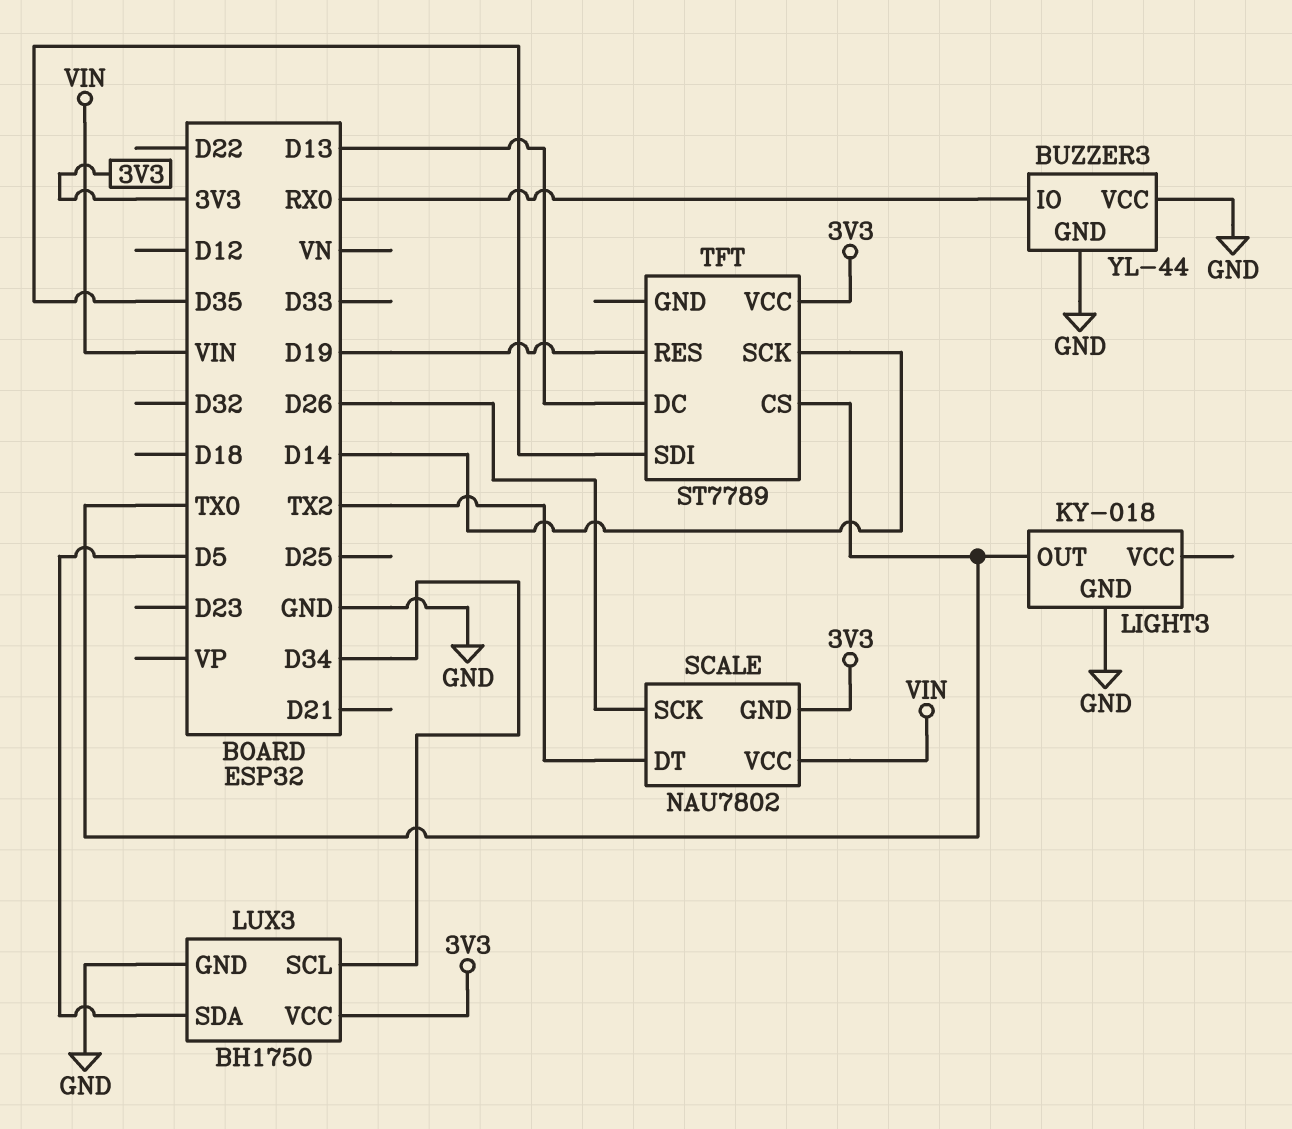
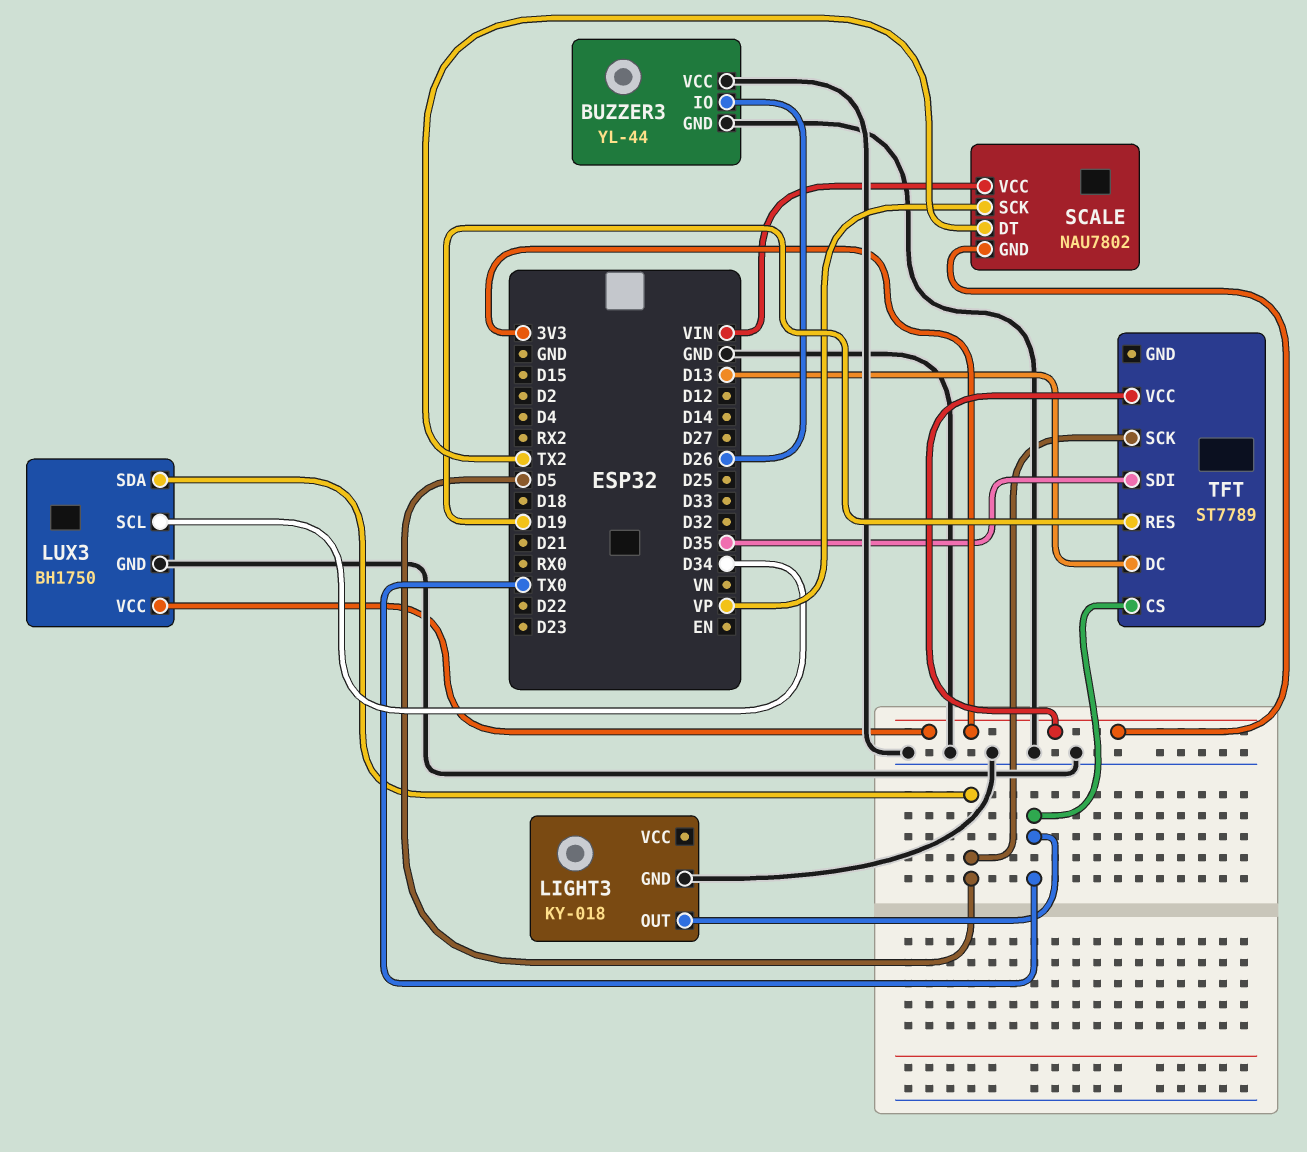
BUZZER3 pin IO: RX0 -> D26
SCALE pin SCK: D26 -> VP
TFT pin SCK: D14 -> D5

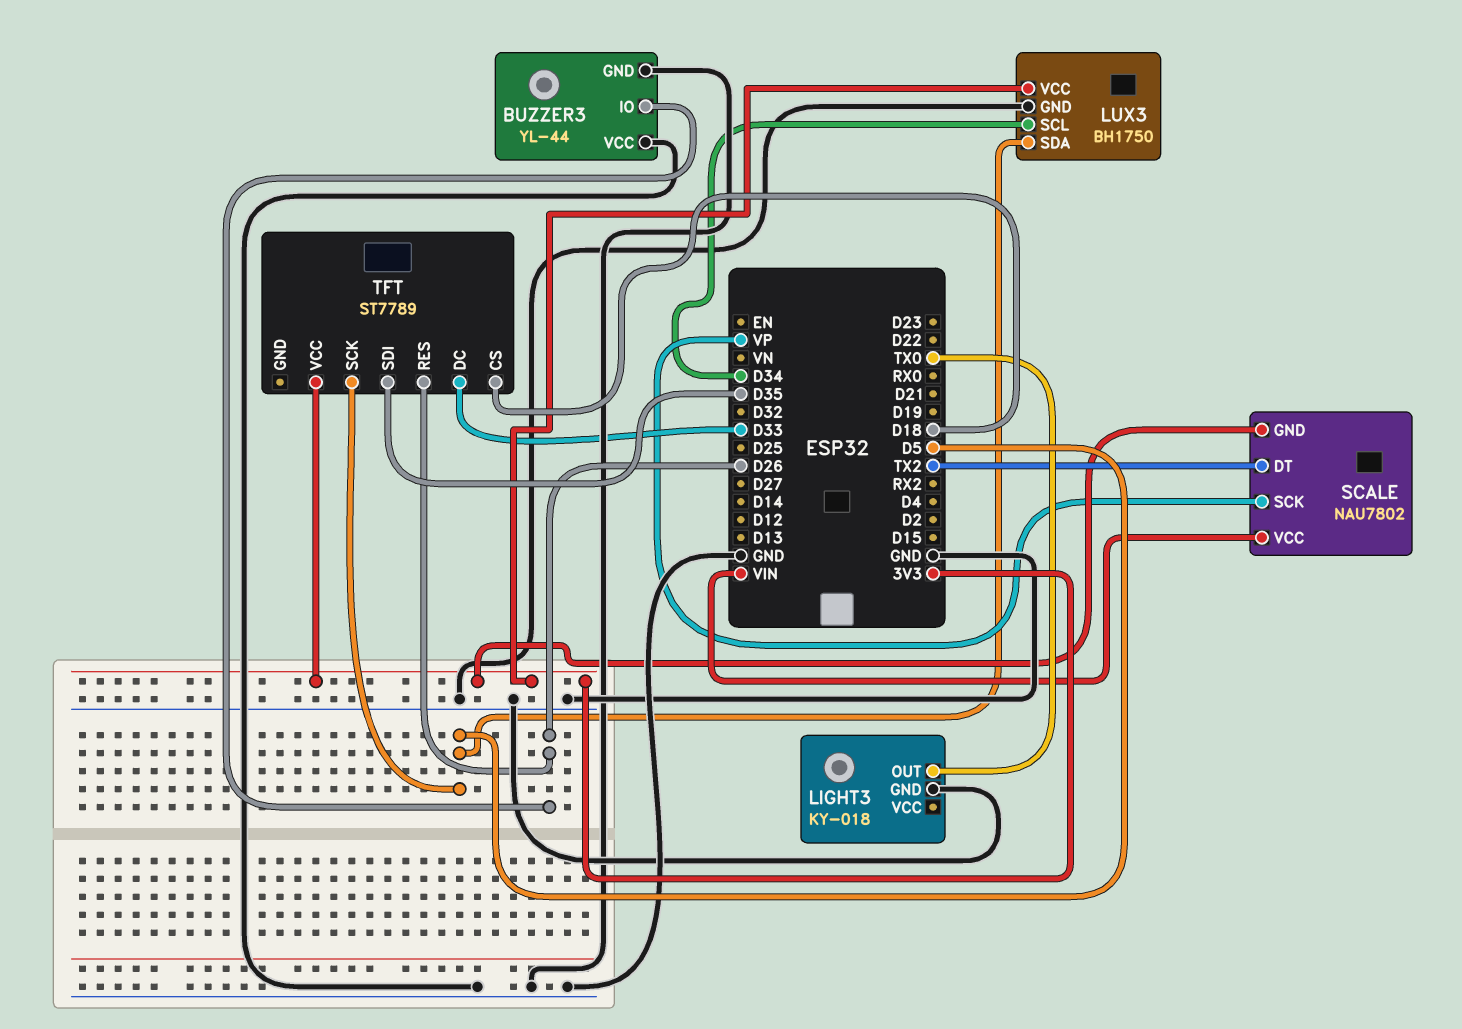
TFT pin CS: TX0 -> D18
TFT pin DC: D13 -> D33
TFT pin RES: D19 -> D26

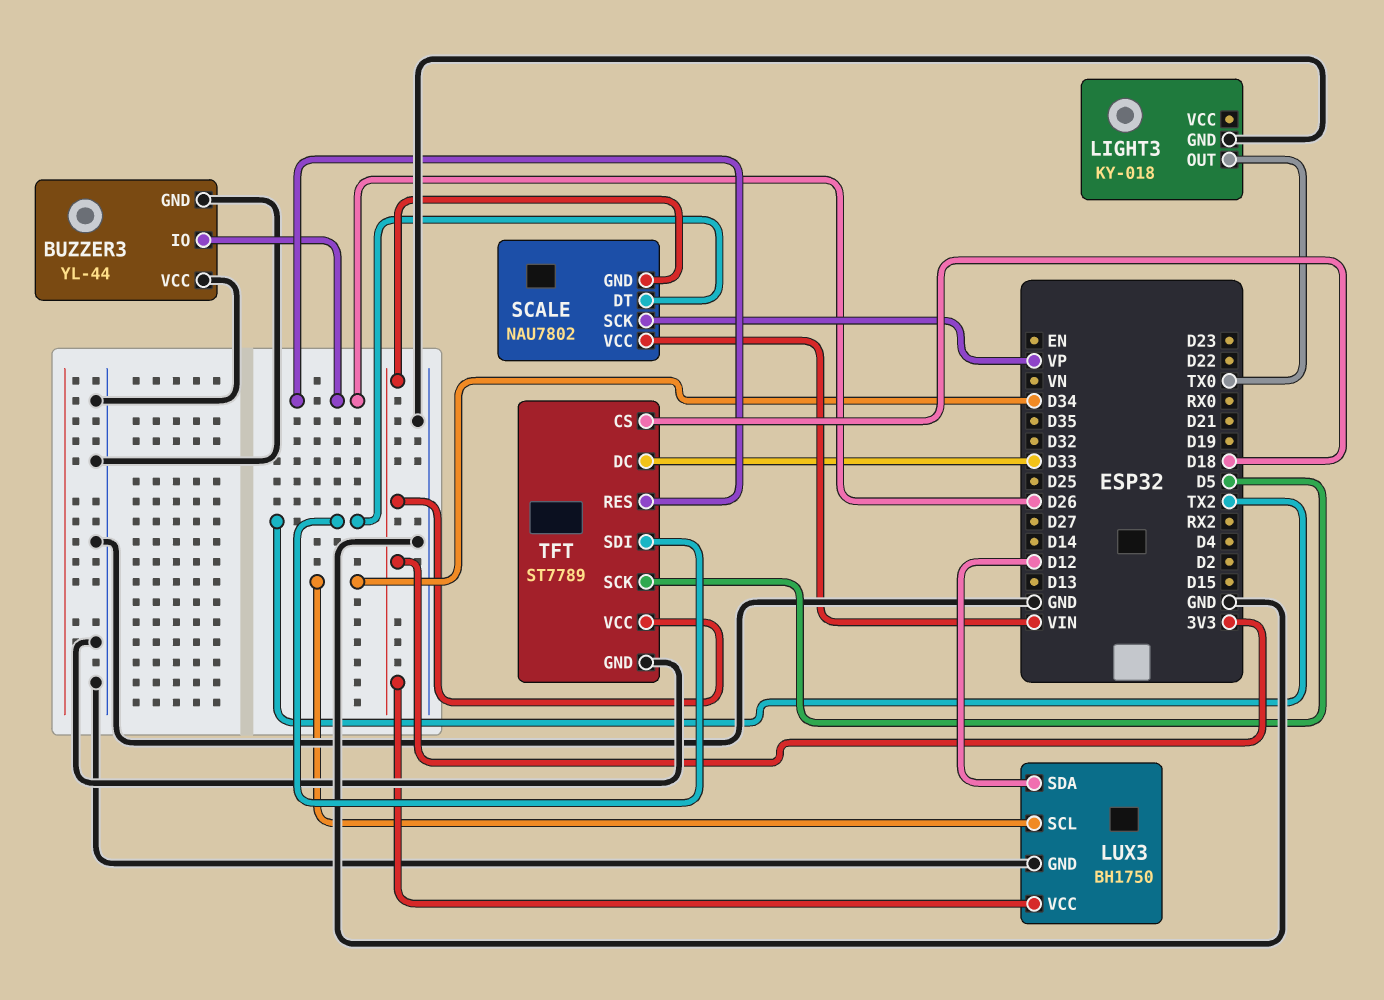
LUX3 pin SDA: D5 -> D12
TFT pin GND: none -> GND
TFT pin SDI: D35 -> TX2

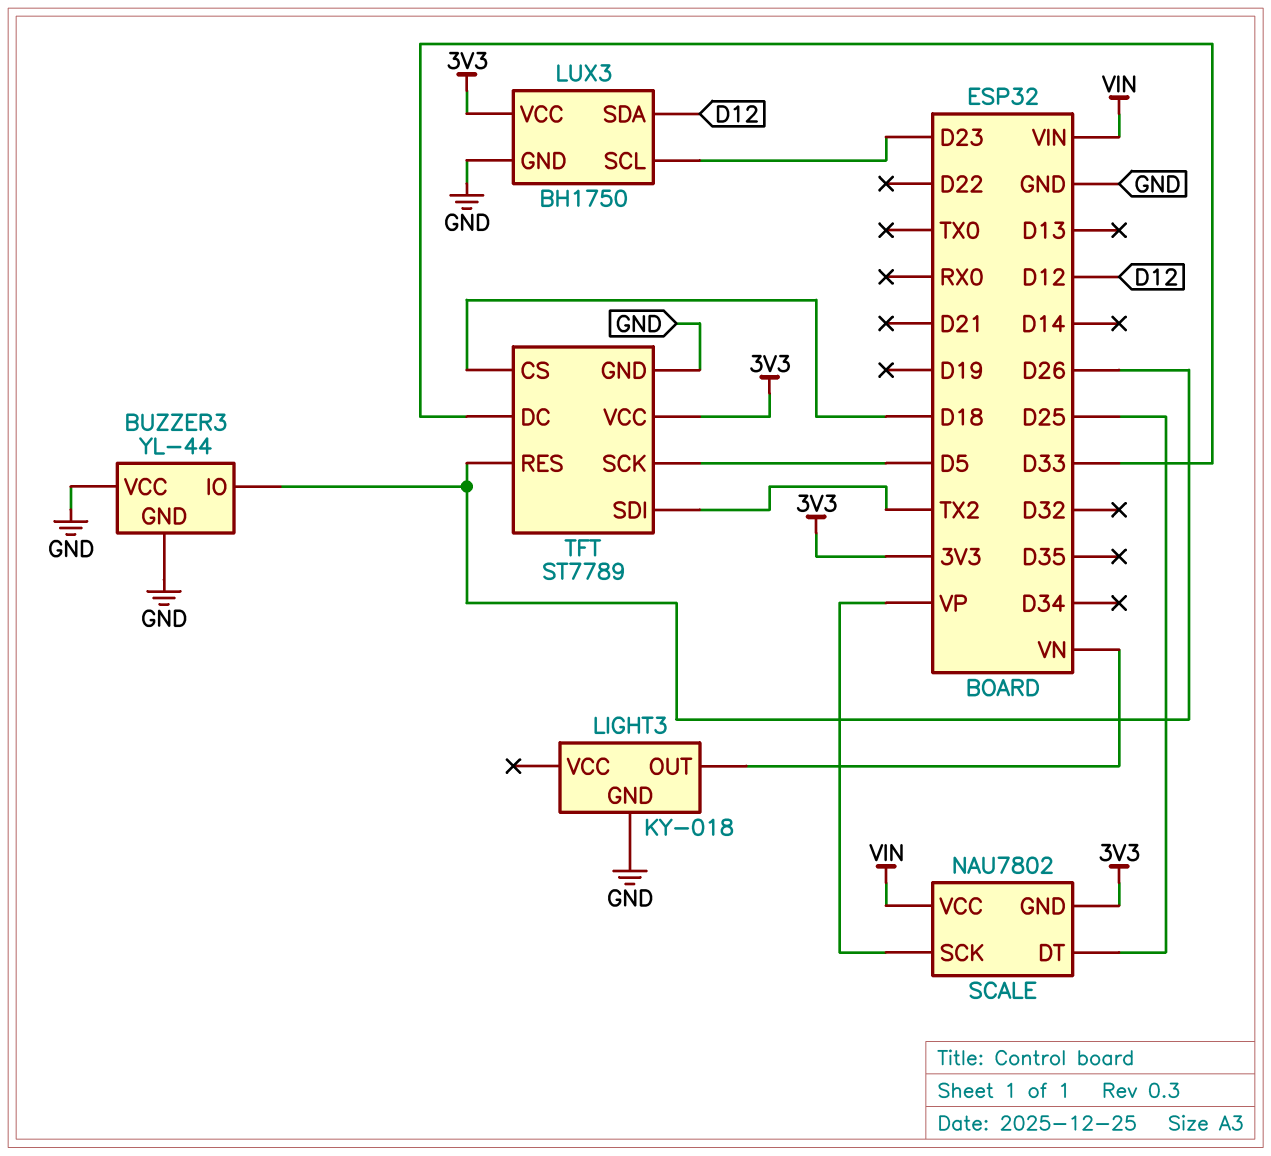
LIGHT3 pin OUT: TX0 -> VN
LUX3 pin SCL: D34 -> D23
SCALE pin DT: TX2 -> D25

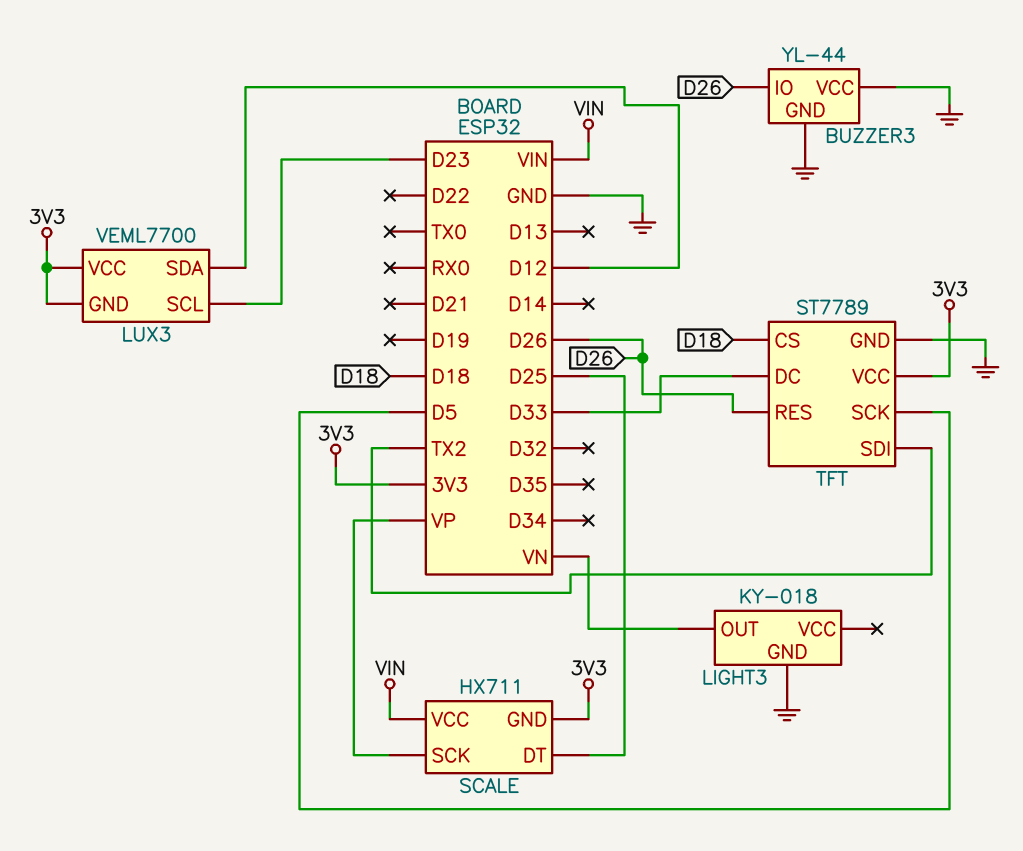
LUX3: BH1750 -> VEML7700
LUX3 pin GND: GND -> 3V3
SCALE: NAU7802 -> HX711

